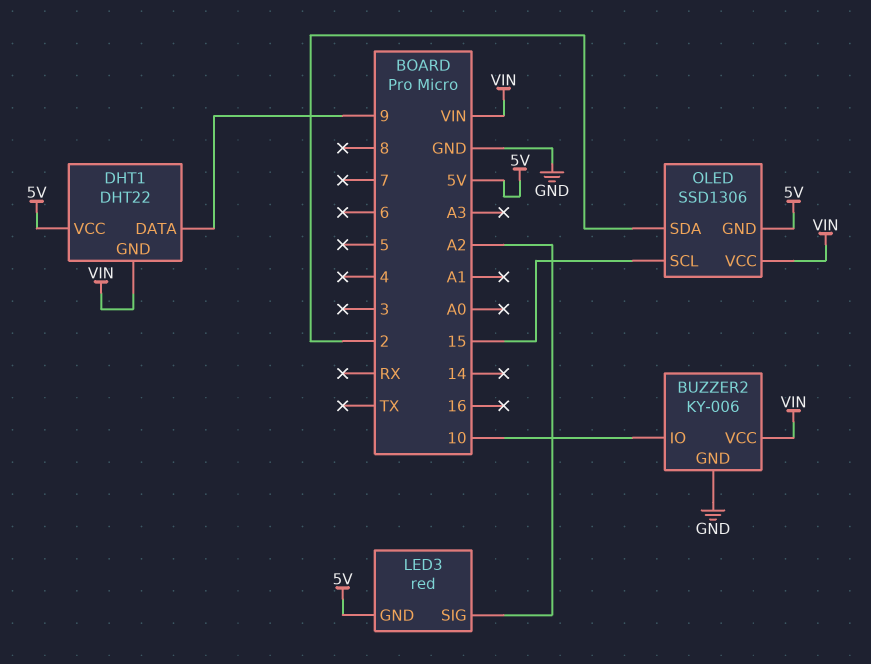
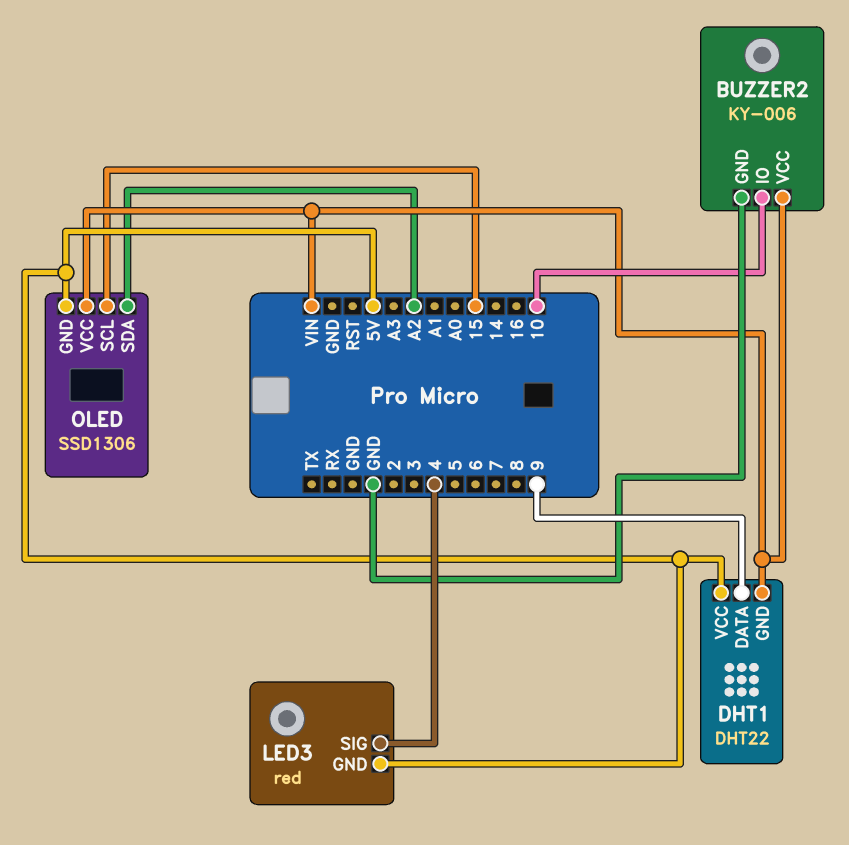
LED3 pin SIG: A2 -> 4
OLED pin SDA: 2 -> A2

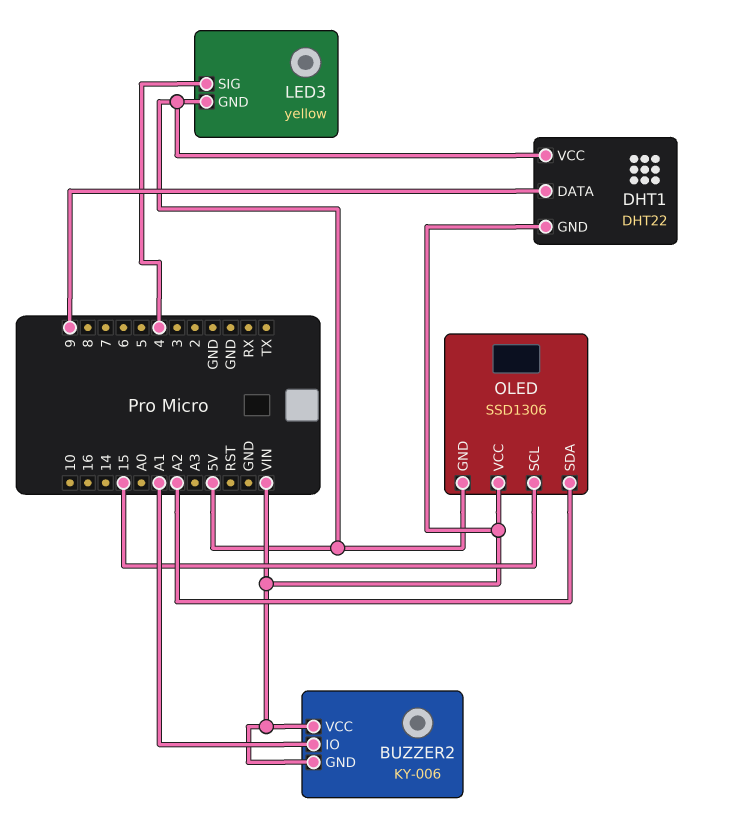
BUZZER2 pin GND: GND -> VIN
BUZZER2 pin IO: 10 -> A1
LED3: red -> yellow

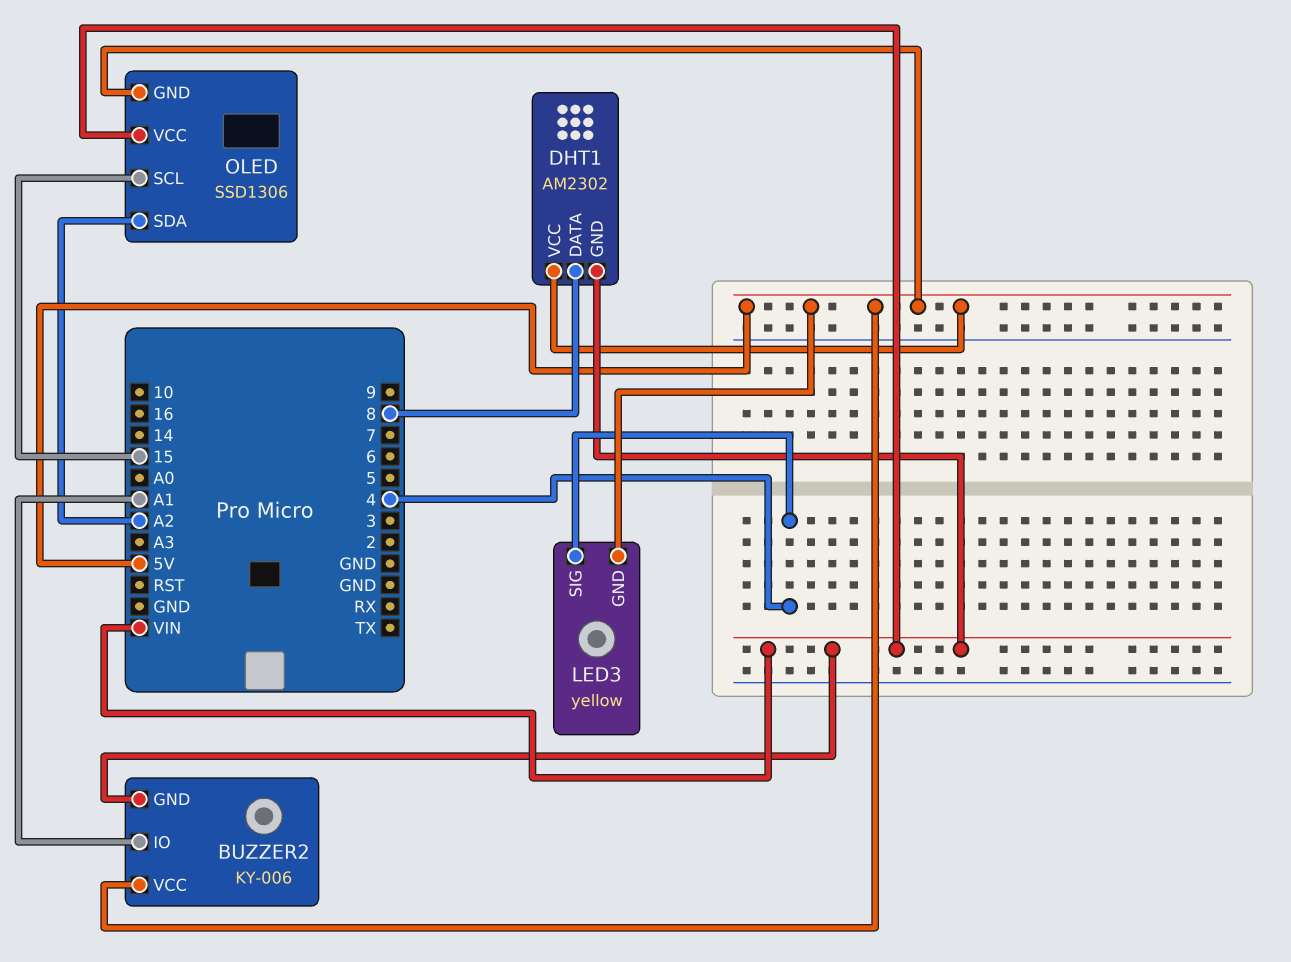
BUZZER2 pin VCC: VIN -> 5V
DHT1: DHT22 -> AM2302
DHT1 pin DATA: 9 -> 8

